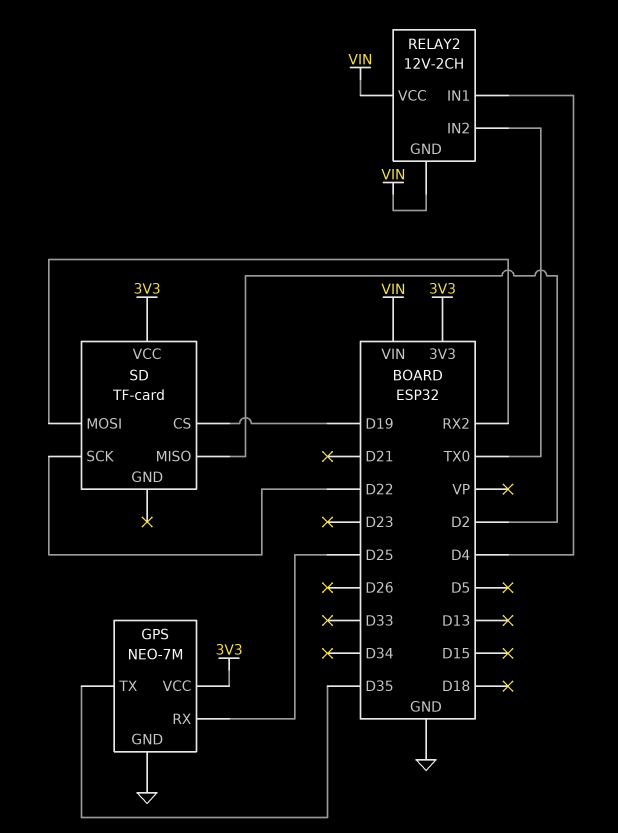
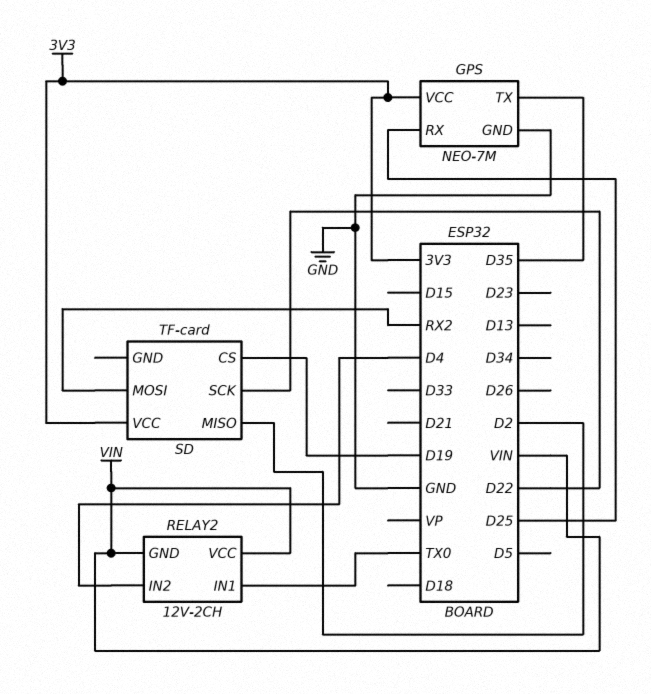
RELAY2 pin IN1: D4 -> TX0
RELAY2 pin IN2: TX0 -> D4

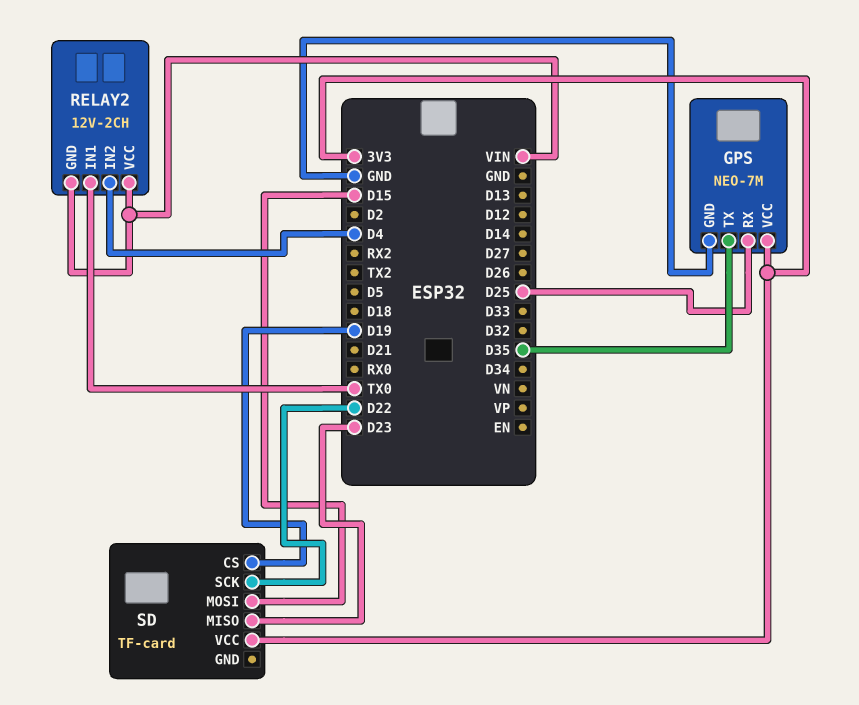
SD pin MISO: D2 -> D23
SD pin MOSI: RX2 -> D15

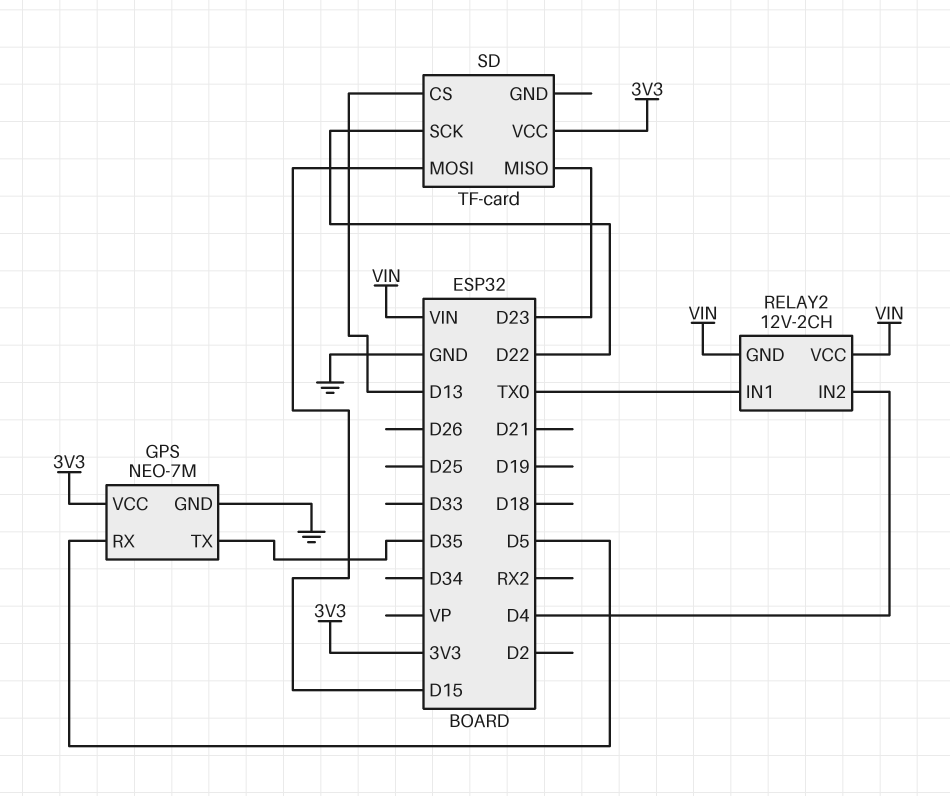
GPS pin RX: D25 -> D5
SD pin CS: D19 -> D13

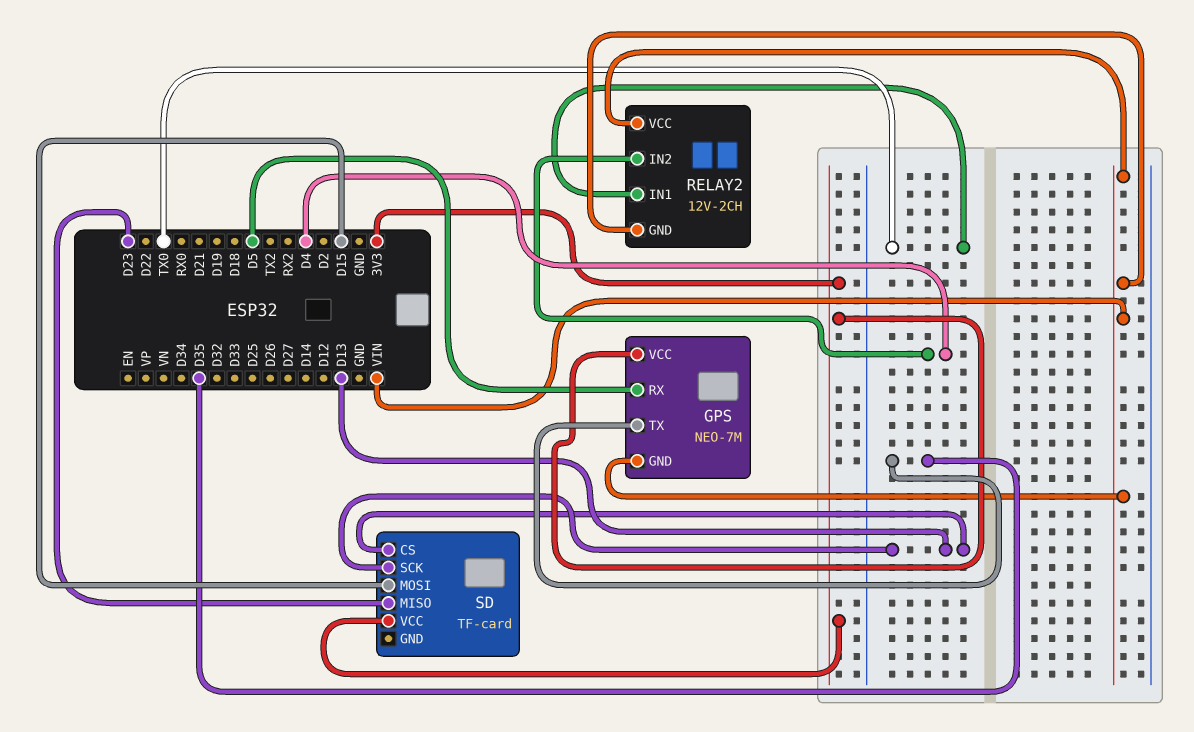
GPS pin GND: GND -> VIN
SD pin SCK: D22 -> D13

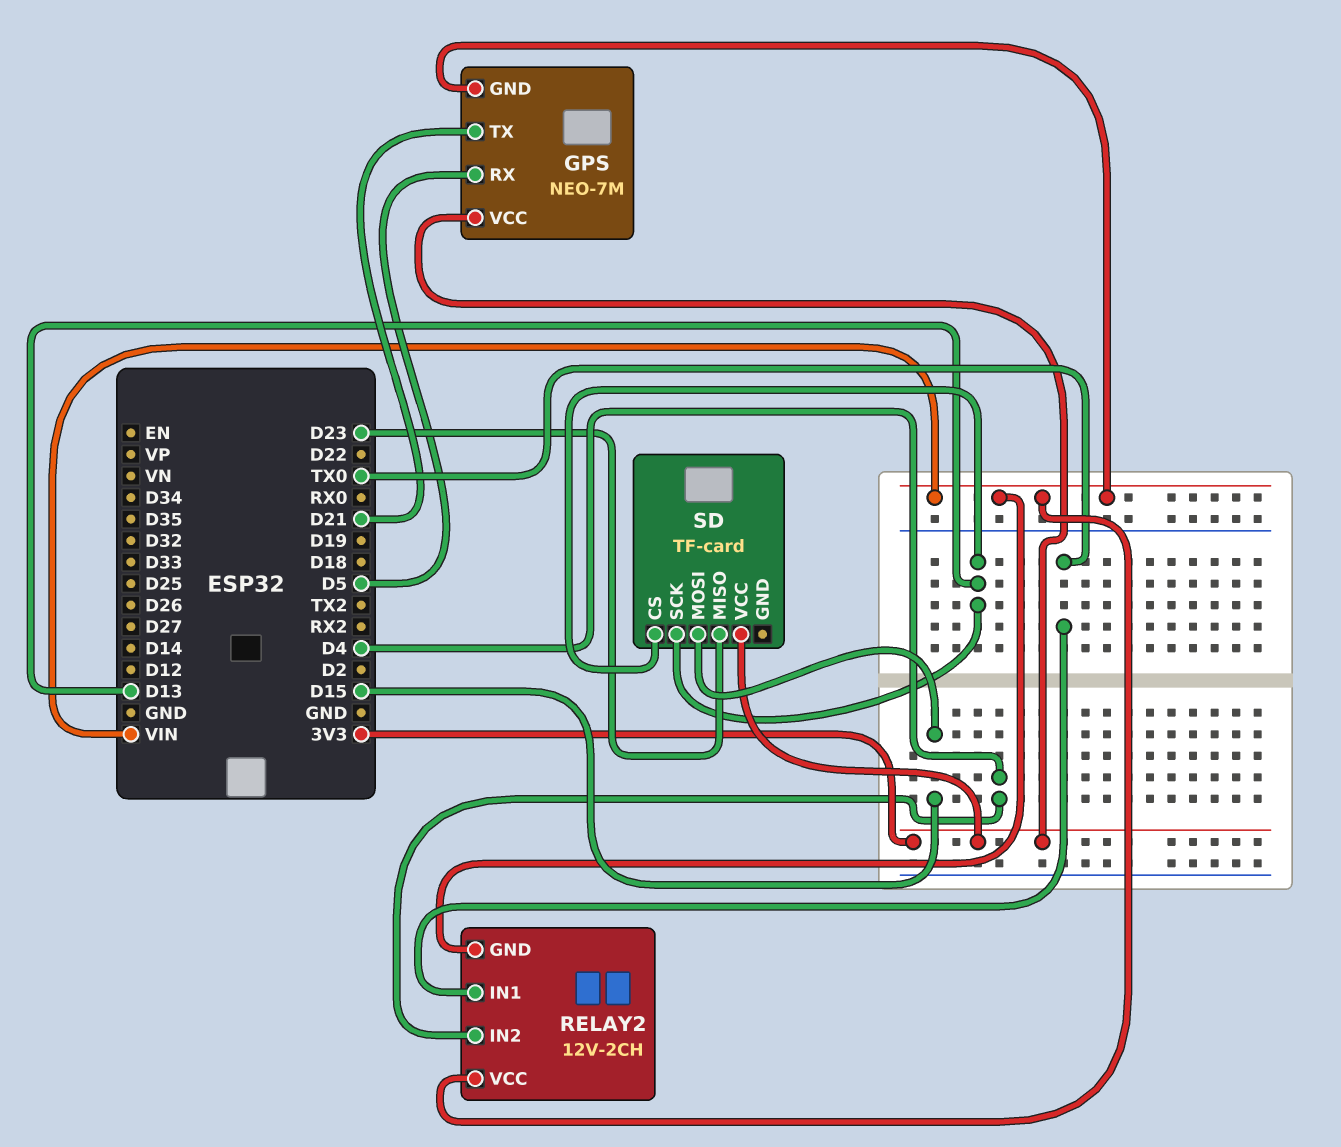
GPS pin TX: D35 -> D21

